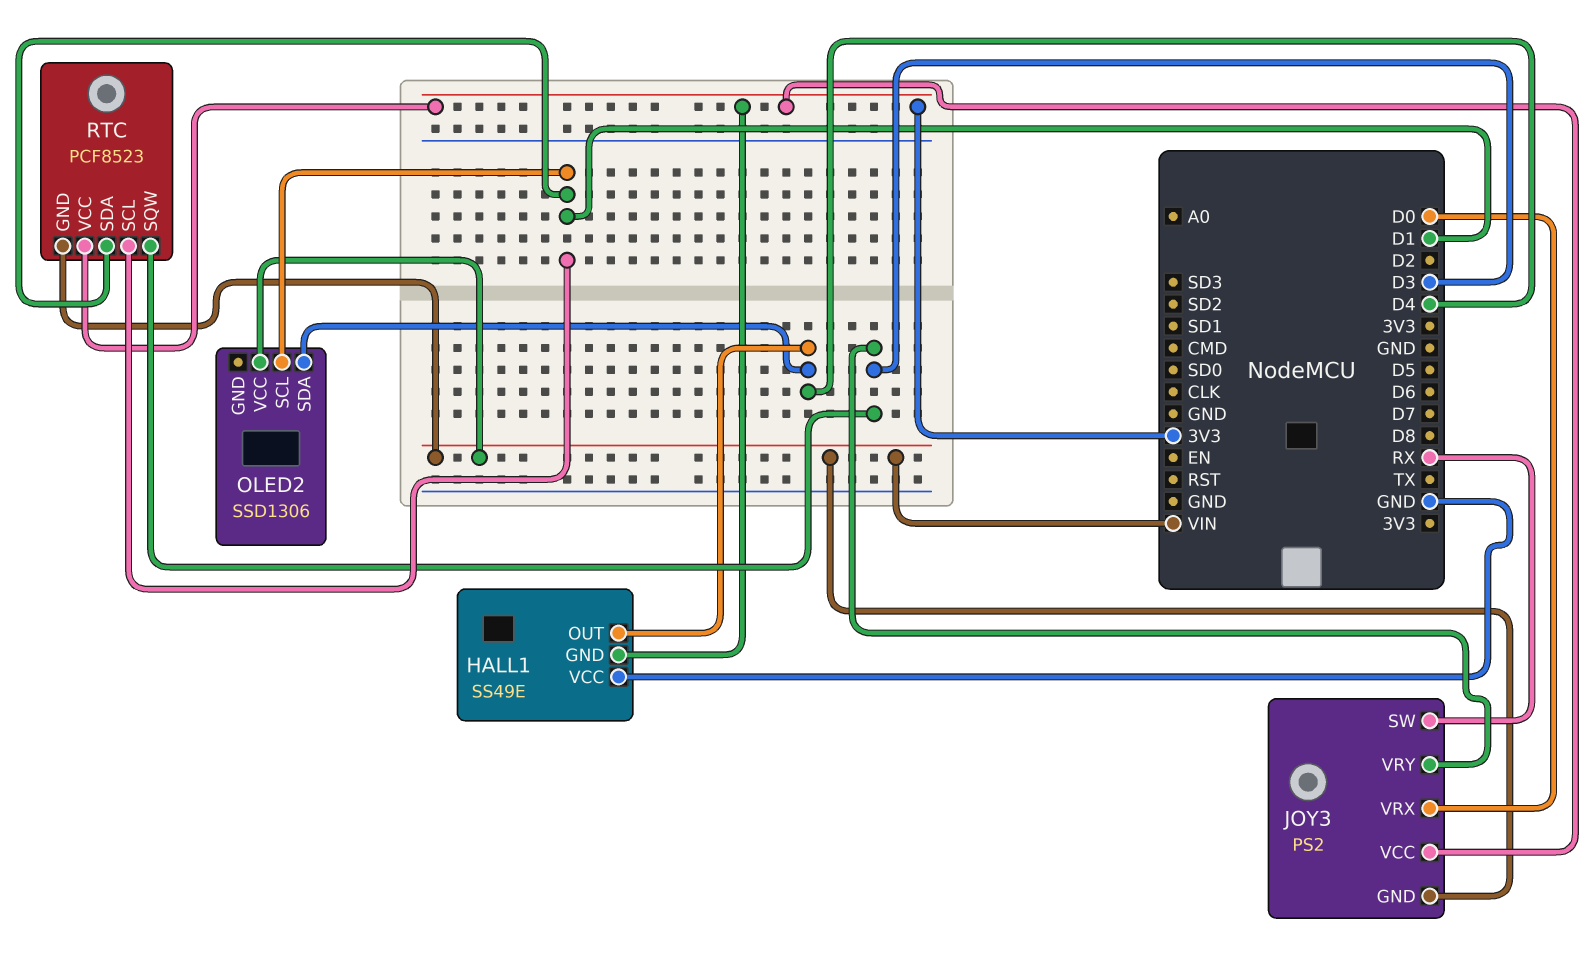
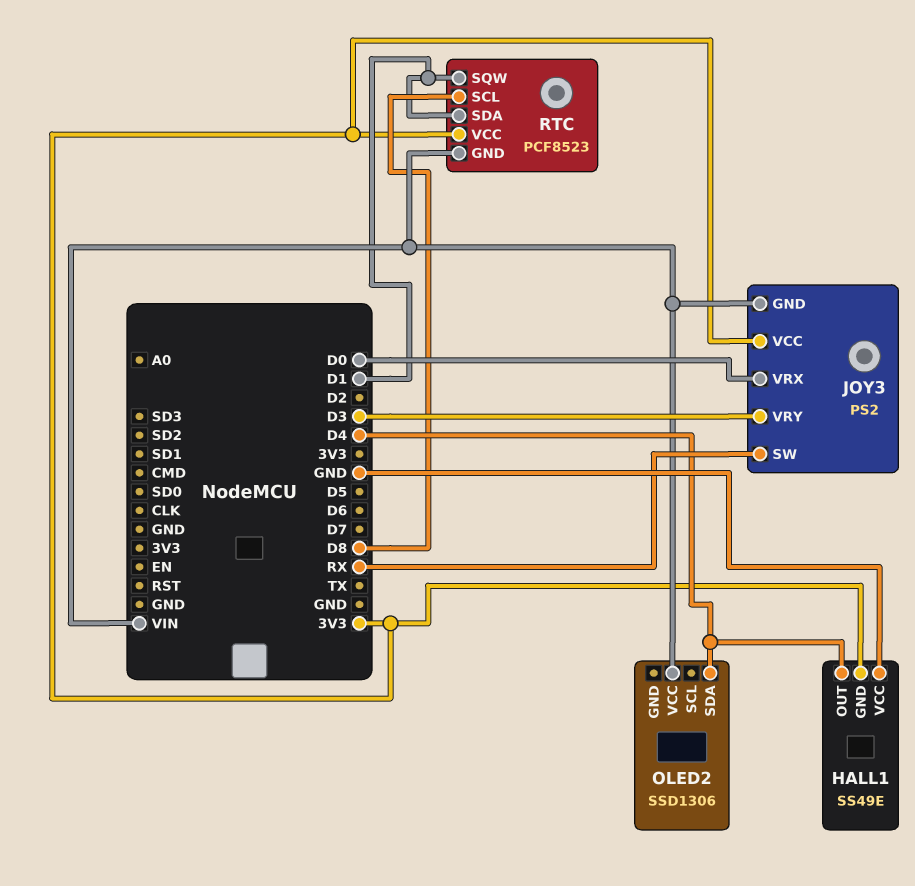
OLED2 pin SCL: D1 -> none
RTC pin SCL: D1 -> D8
RTC pin SQW: D3 -> D1

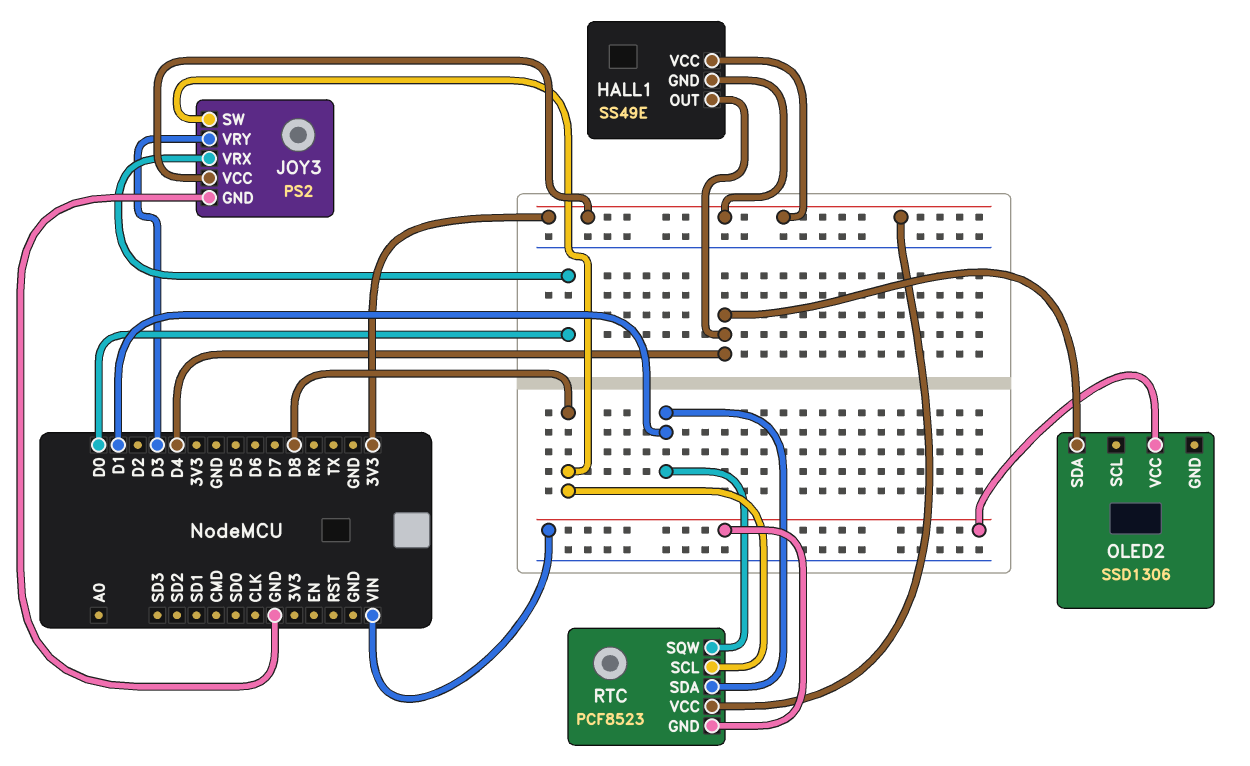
HALL1 pin VCC: GND -> 3V3
JOY3 pin GND: VIN -> GND
JOY3 pin SW: RX -> D8

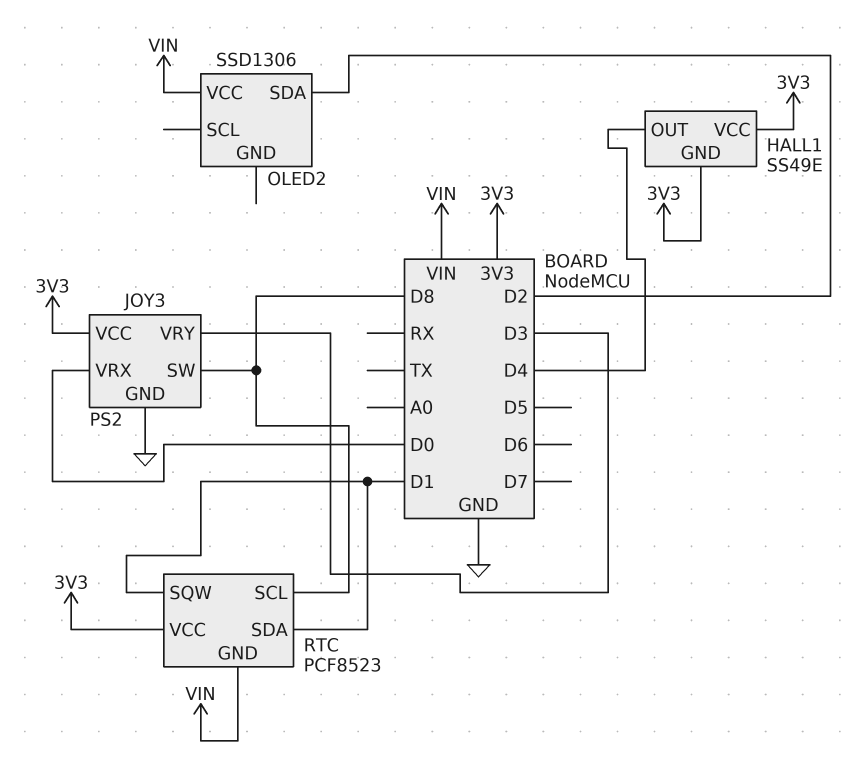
OLED2 pin SDA: D4 -> D2

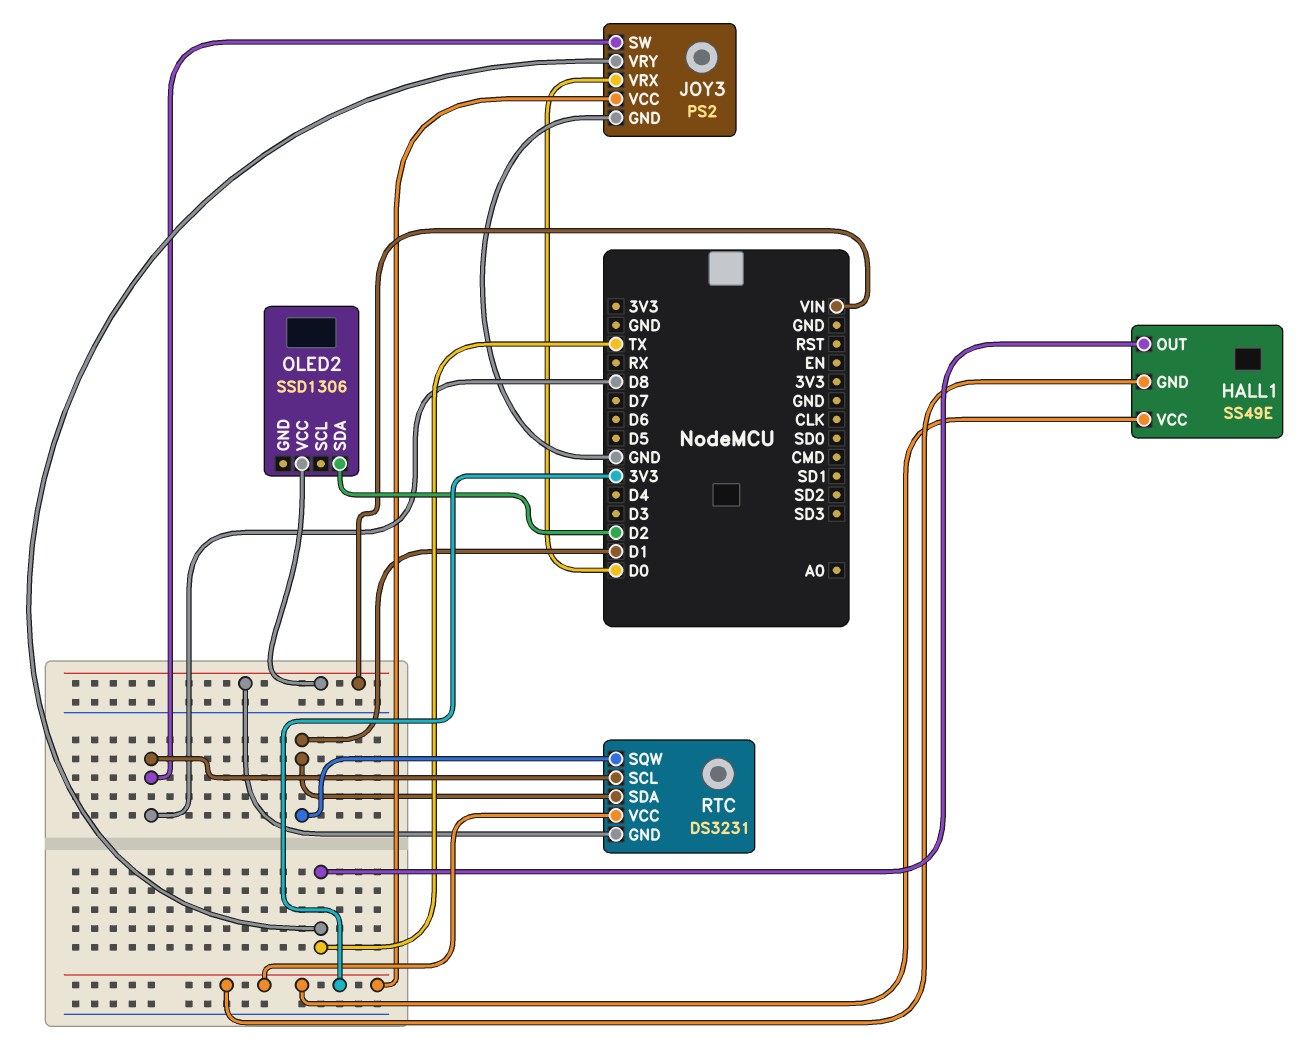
HALL1 pin OUT: D4 -> TX
JOY3 pin VRY: D3 -> TX
RTC: PCF8523 -> DS3231

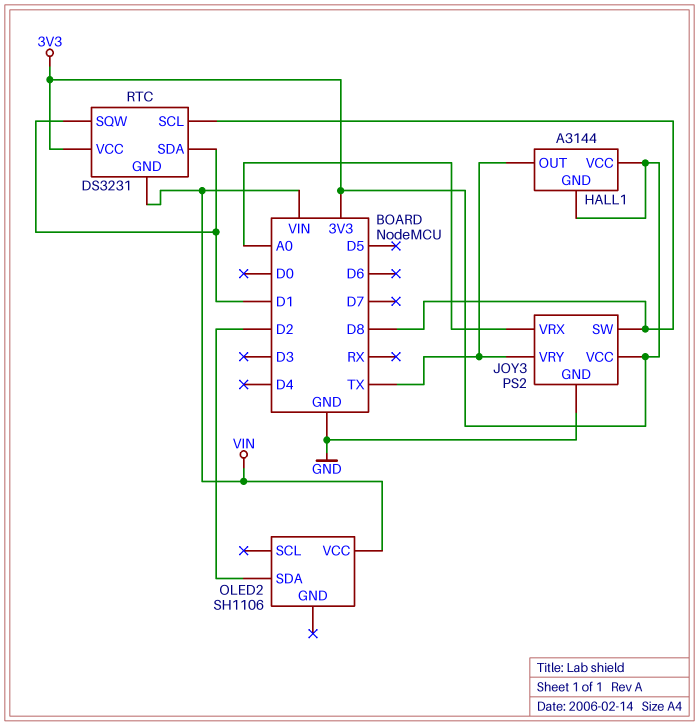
HALL1: SS49E -> A3144
JOY3 pin VRX: D0 -> A0
OLED2: SSD1306 -> SH1106

